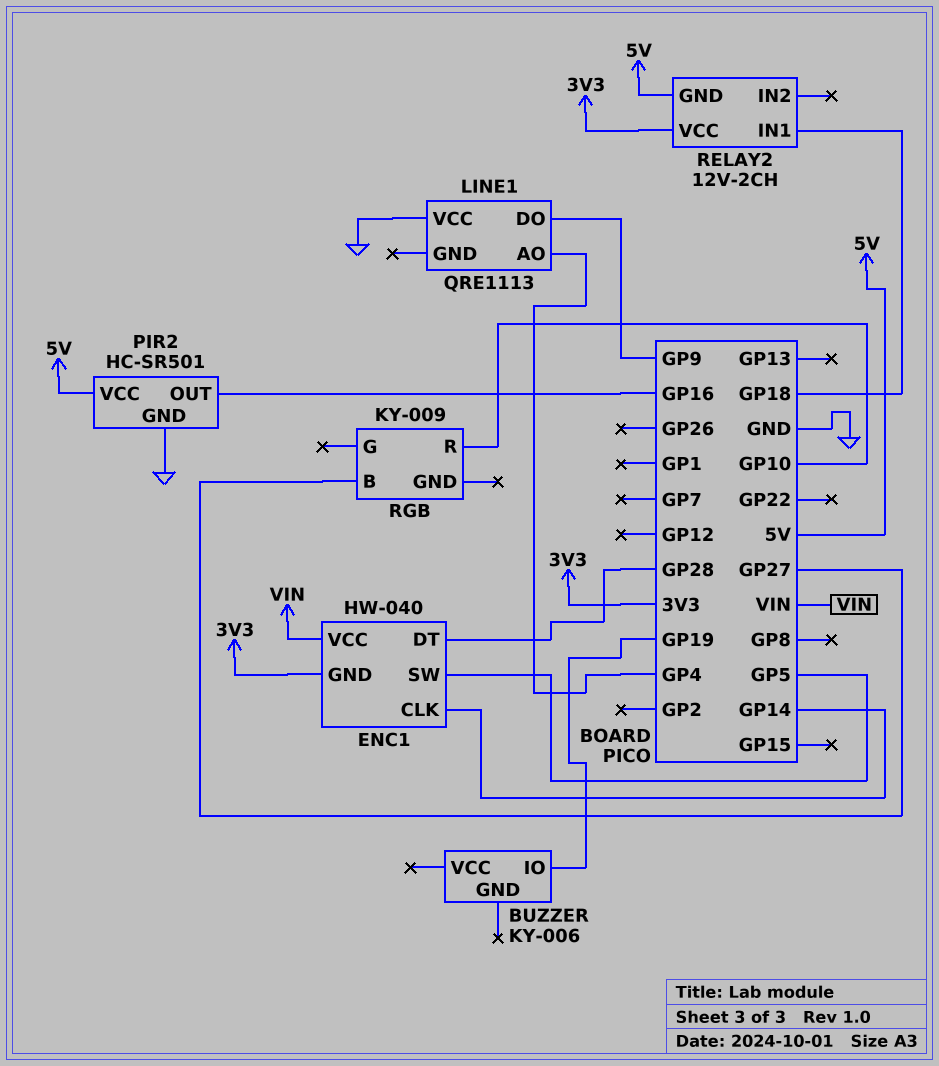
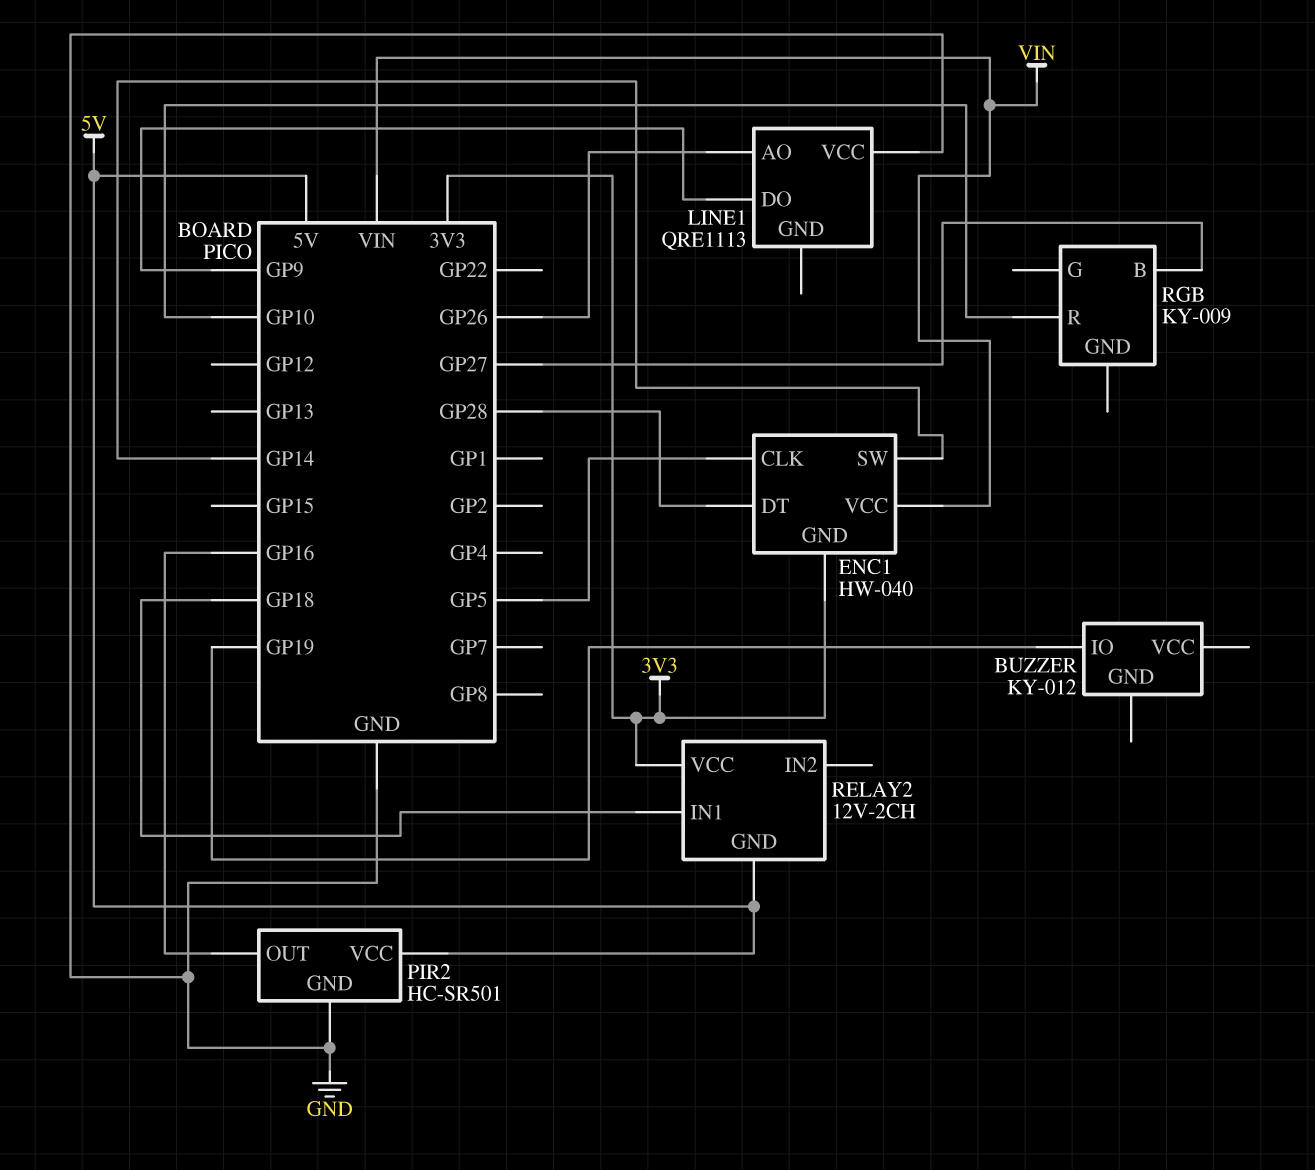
BUZZER: KY-006 -> KY-012
ENC1 pin CLK: GP14 -> GP5
ENC1 pin SW: GP5 -> GP14
LINE1 pin AO: GP4 -> GP26

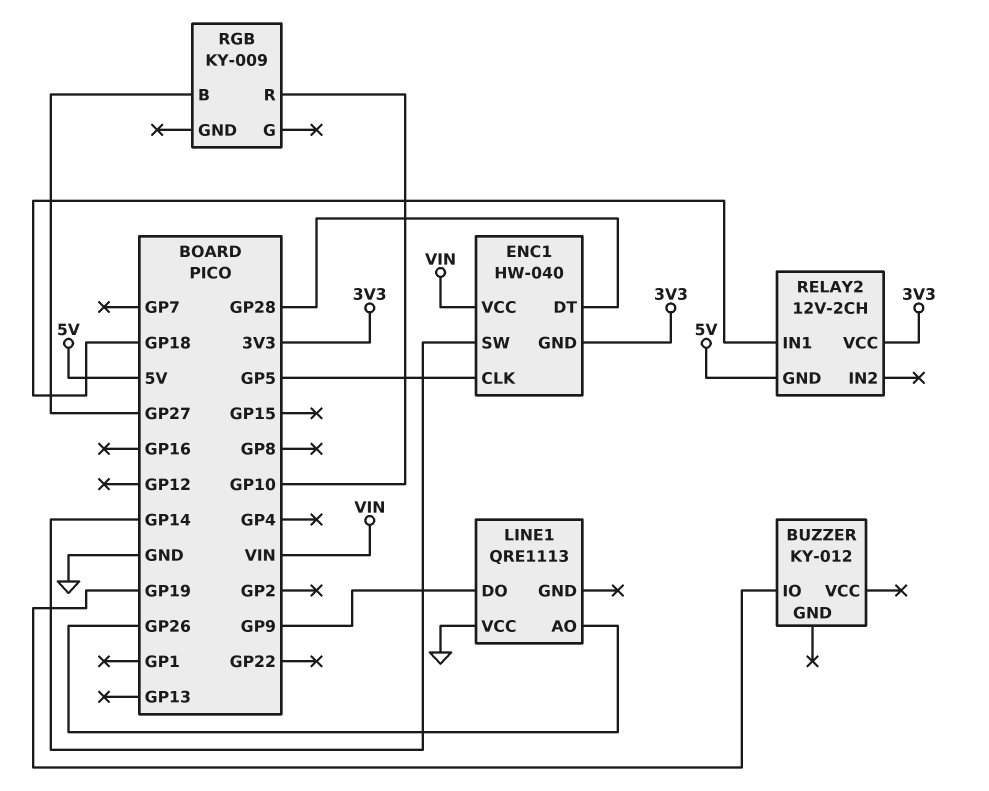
PIR2: HC-SR501 -> none
PIR2 pin GND: GND -> none
PIR2 pin OUT: GP16 -> none
PIR2 pin VCC: 5V -> none

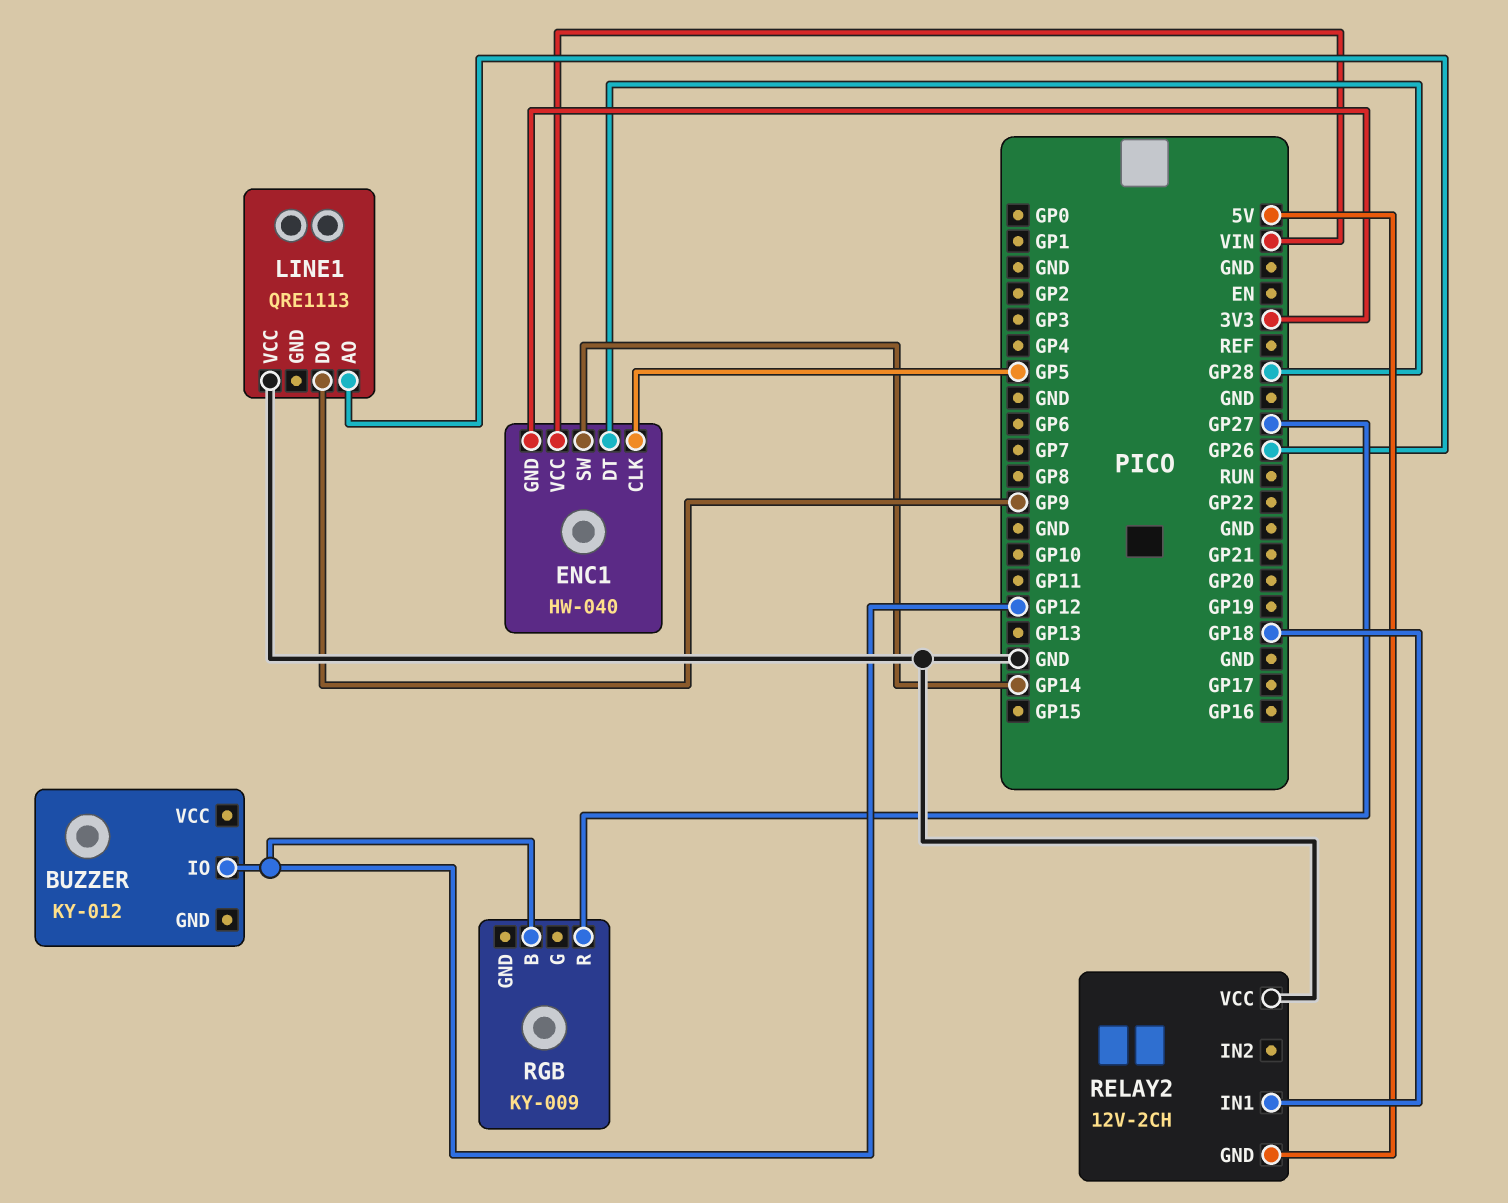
BUZZER pin IO: GP19 -> GP12
RELAY2 pin VCC: 3V3 -> GND
RGB pin B: GP27 -> GP12
RGB pin R: GP10 -> GP27

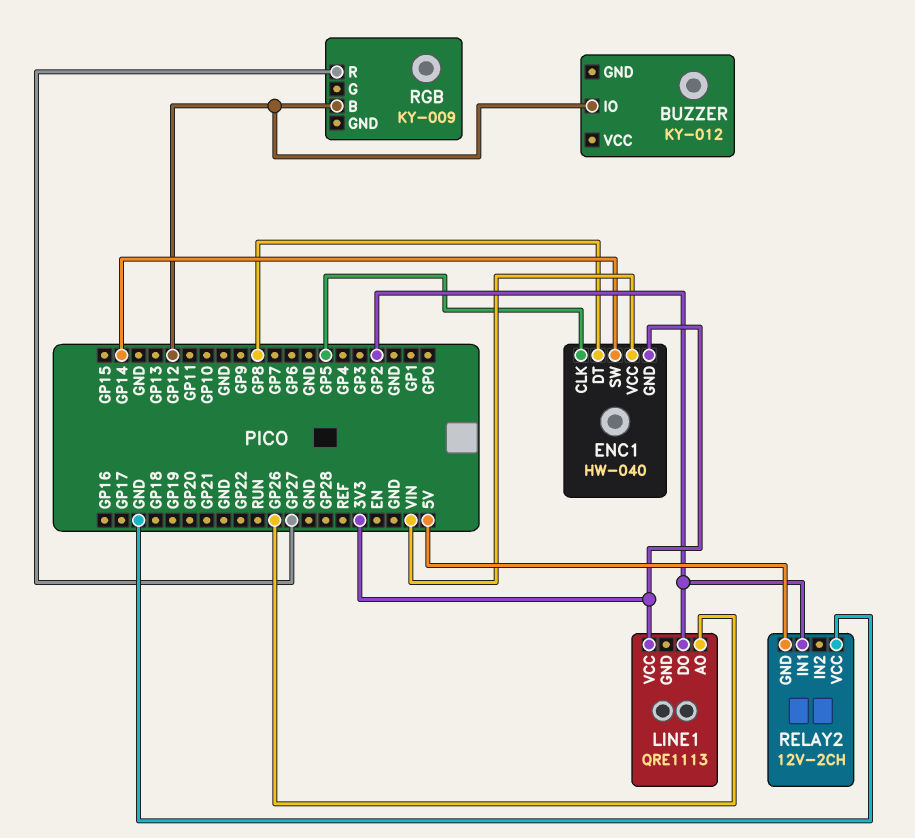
ENC1 pin DT: GP28 -> GP8
LINE1 pin DO: GP9 -> GP2
LINE1 pin VCC: GND -> 3V3
RELAY2 pin IN1: GP18 -> GP2

